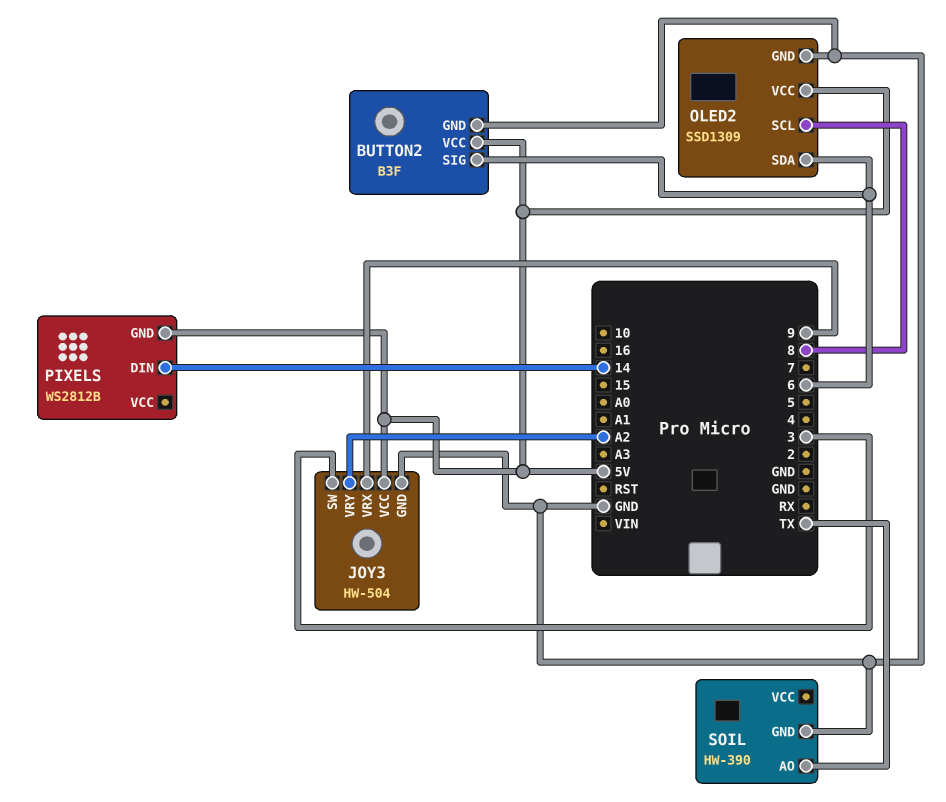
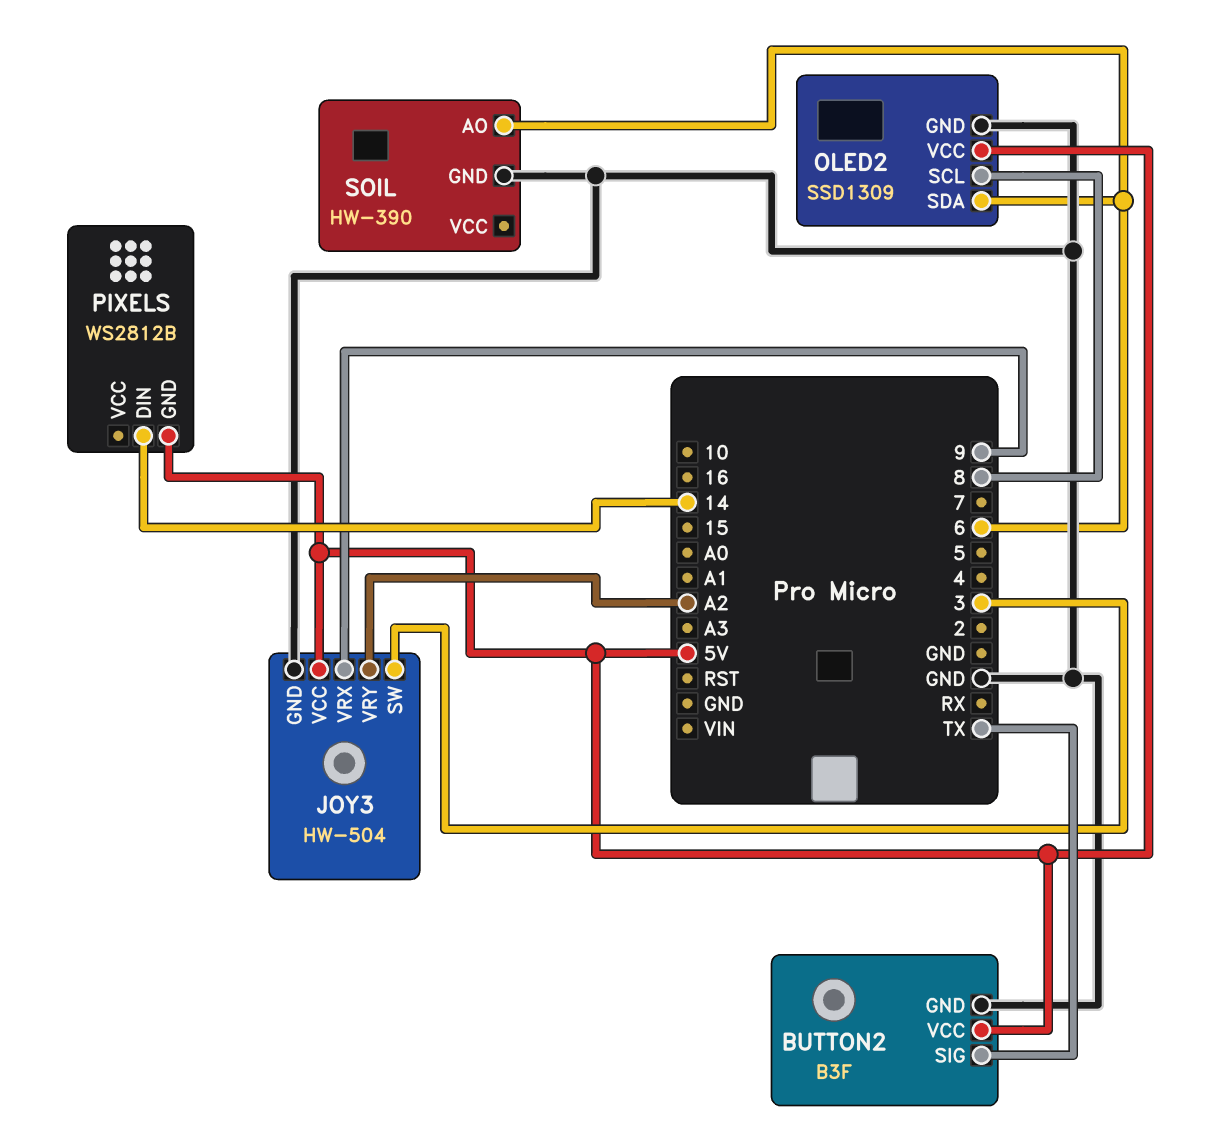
BUTTON2 pin SIG: 6 -> TX
SOIL pin AO: TX -> 6

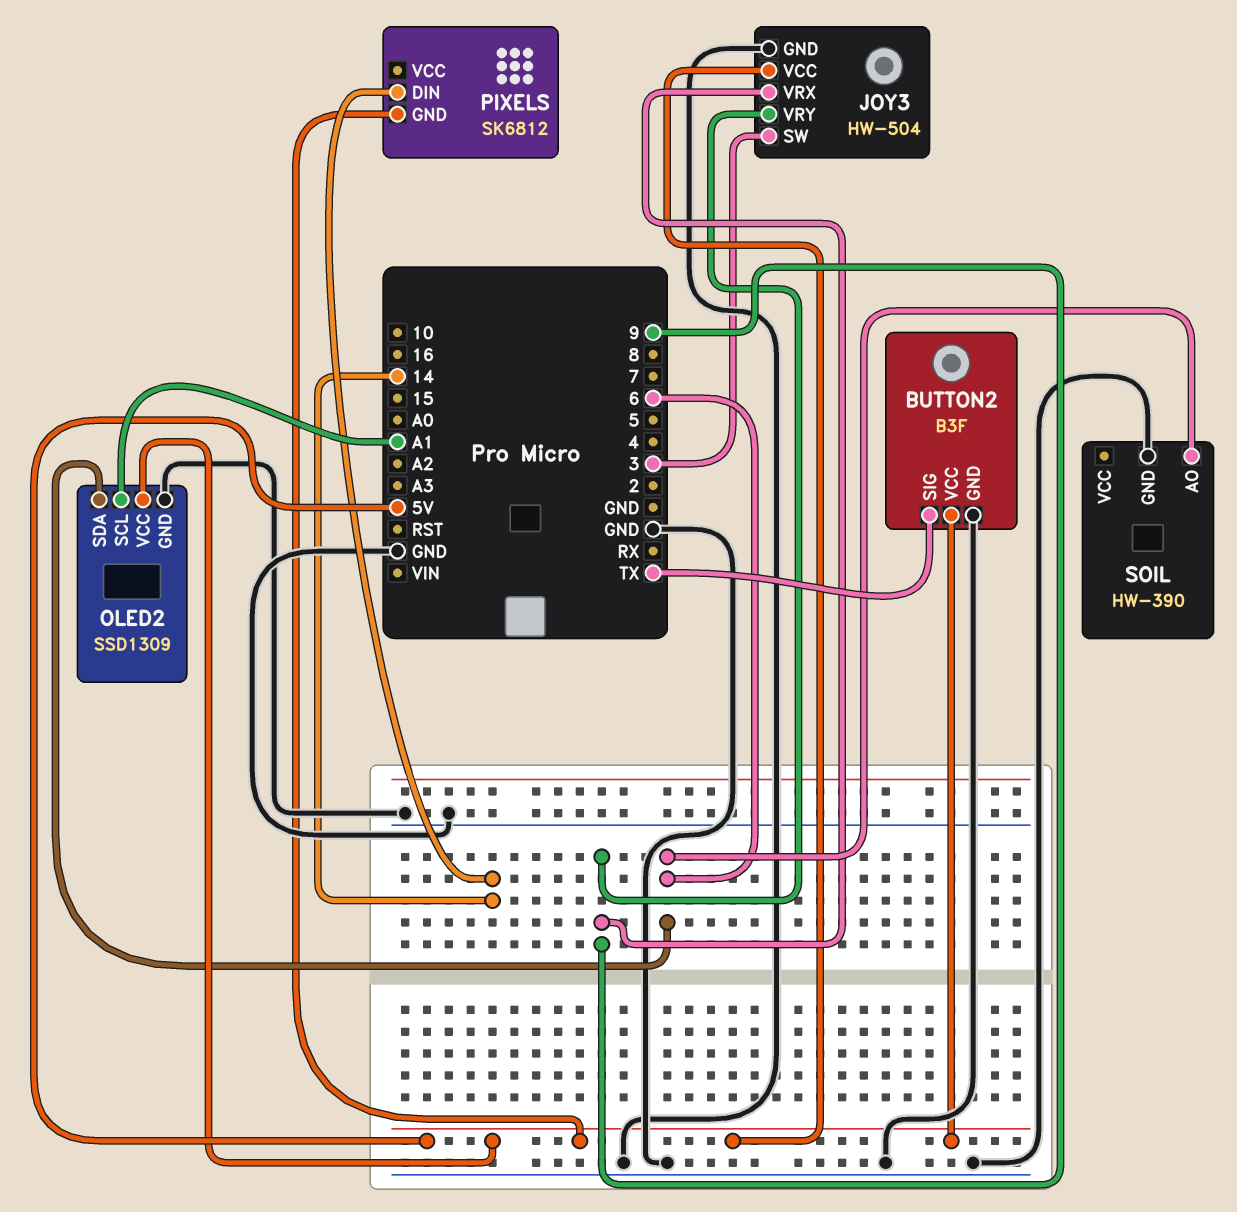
JOY3 pin VRY: A2 -> 9
OLED2 pin SCL: 8 -> A1
PIXELS: WS2812B -> SK6812

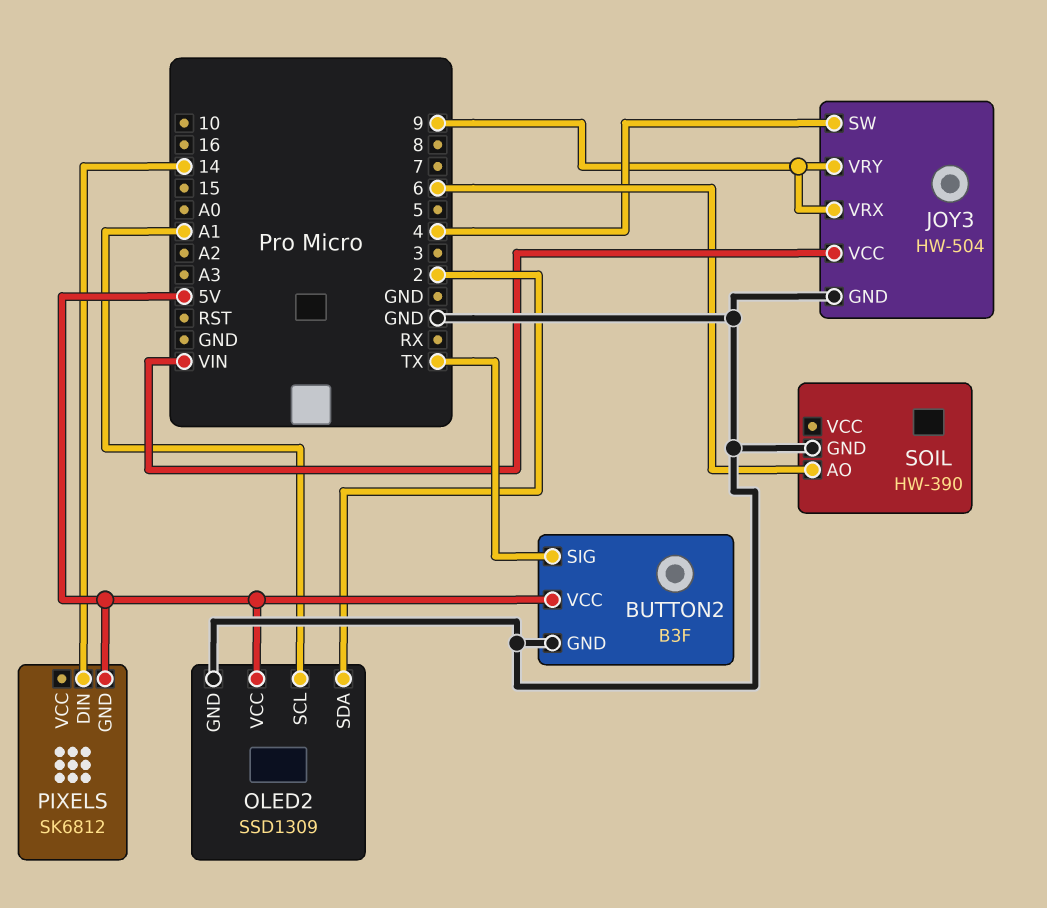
JOY3 pin SW: 3 -> 4
JOY3 pin VCC: 5V -> VIN
OLED2 pin SDA: 6 -> 2

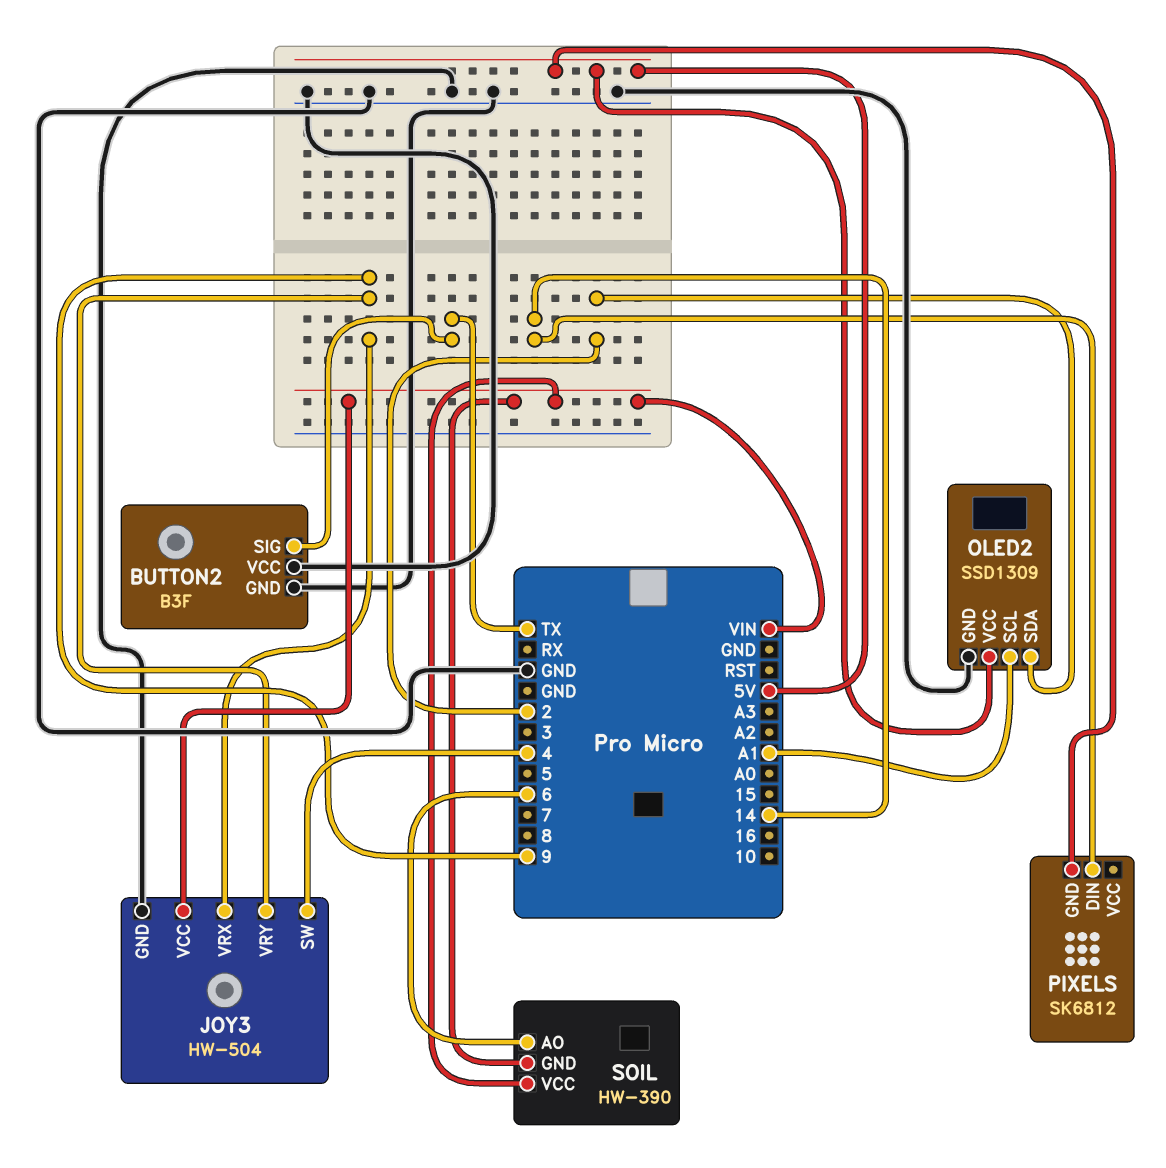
BUTTON2 pin VCC: 5V -> GND
SOIL pin GND: GND -> VIN
SOIL pin VCC: none -> VIN

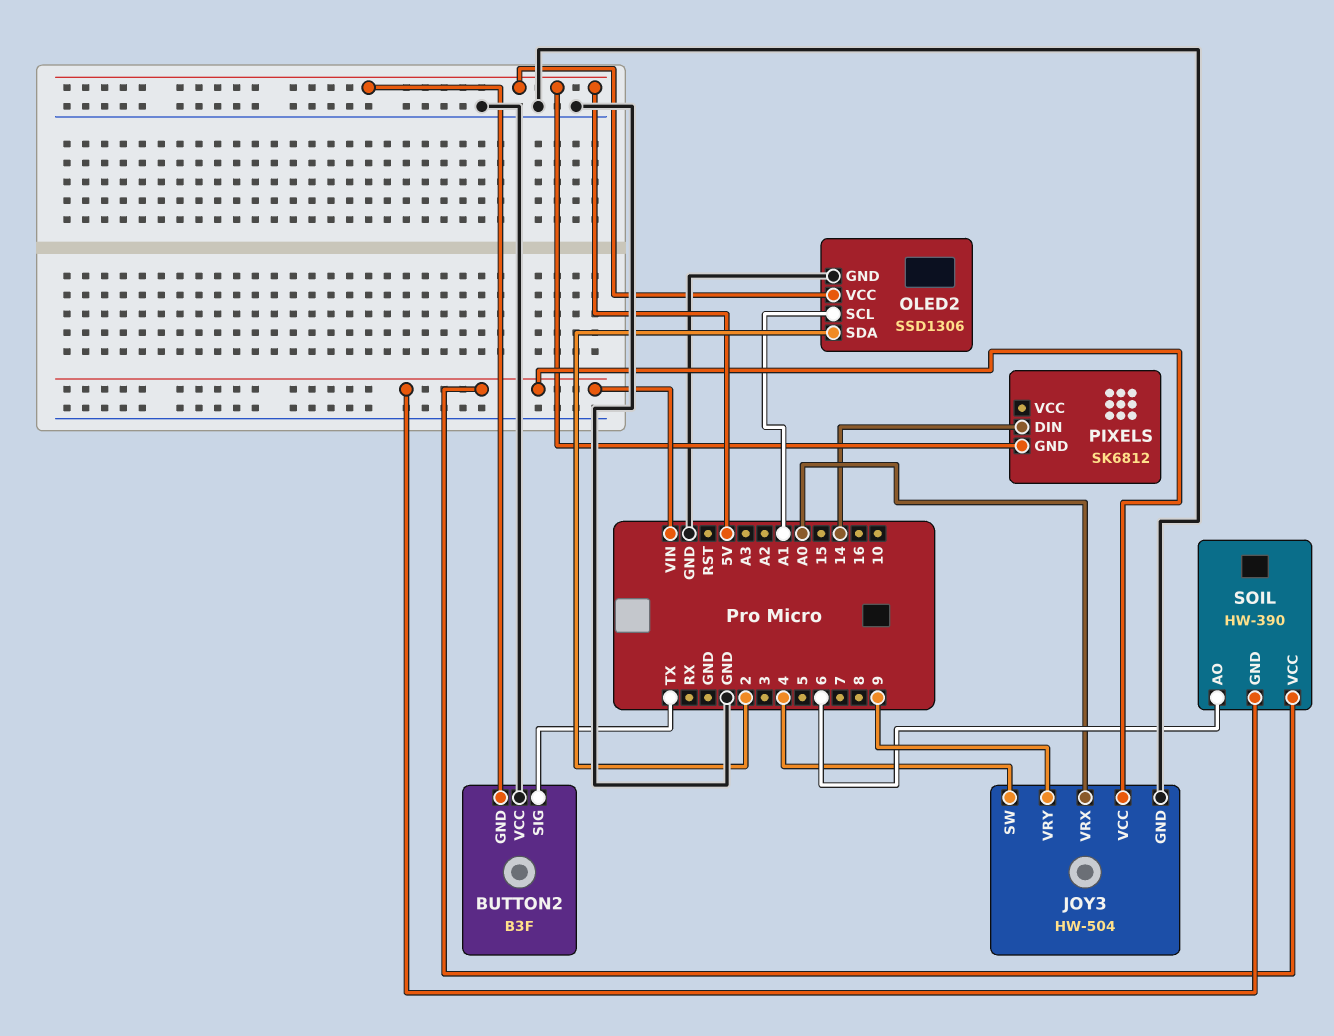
BUTTON2 pin GND: GND -> 5V
JOY3 pin VRX: 9 -> A0
OLED2: SSD1309 -> SSD1306

